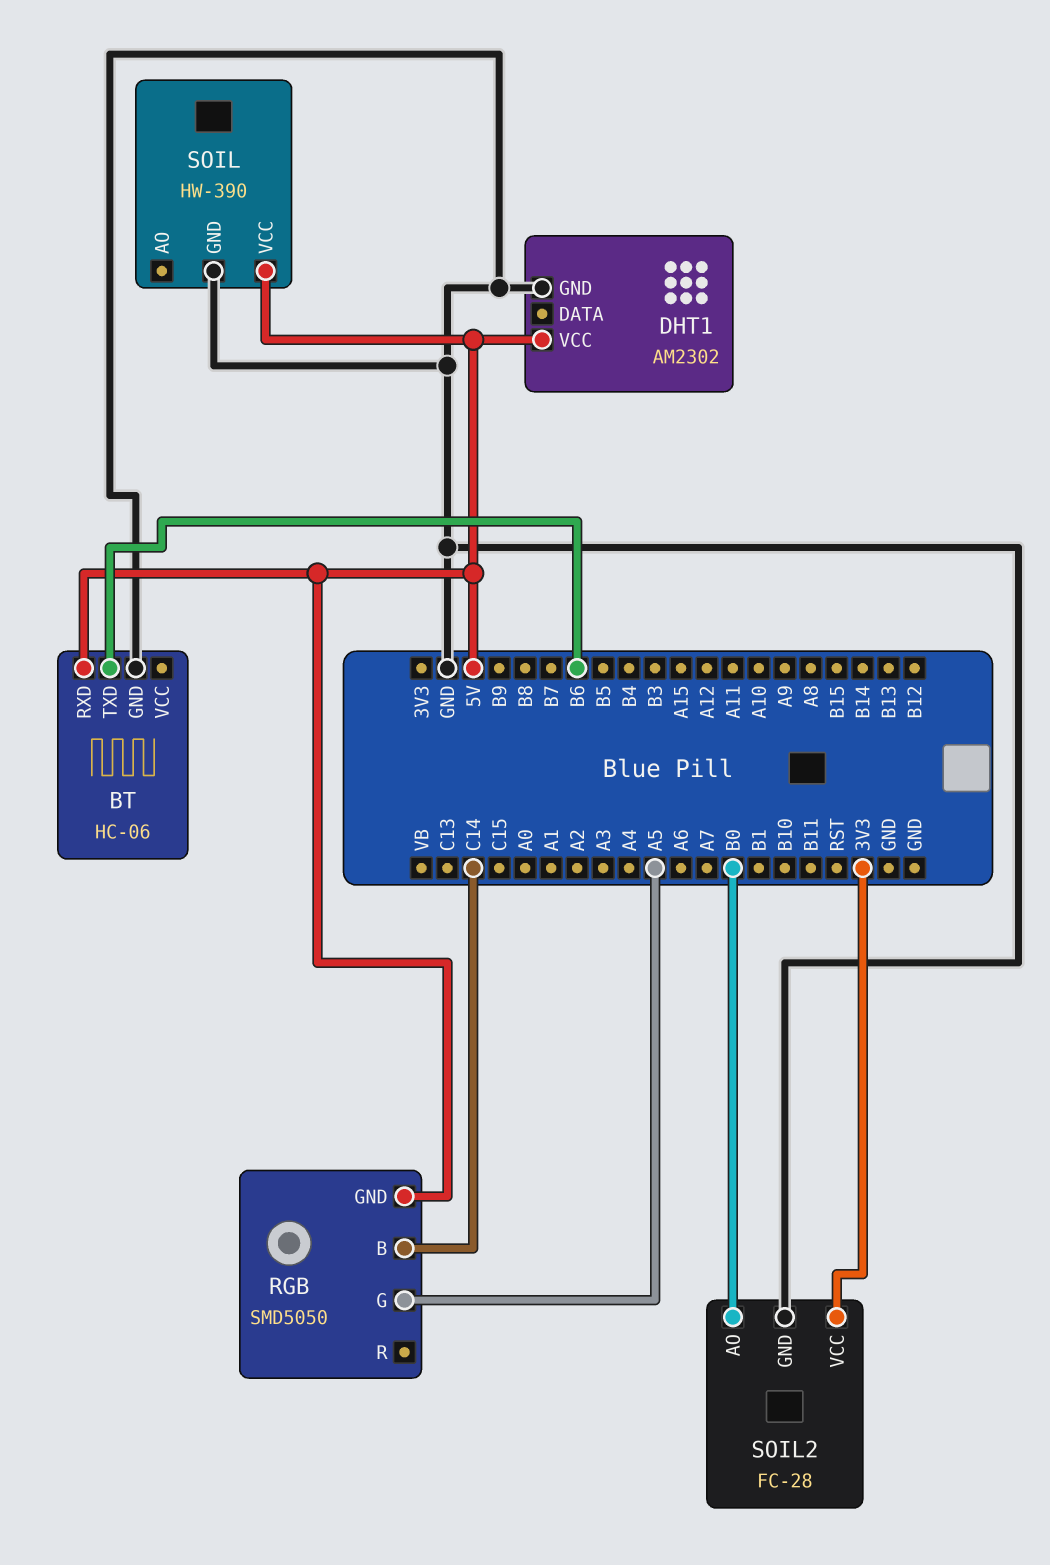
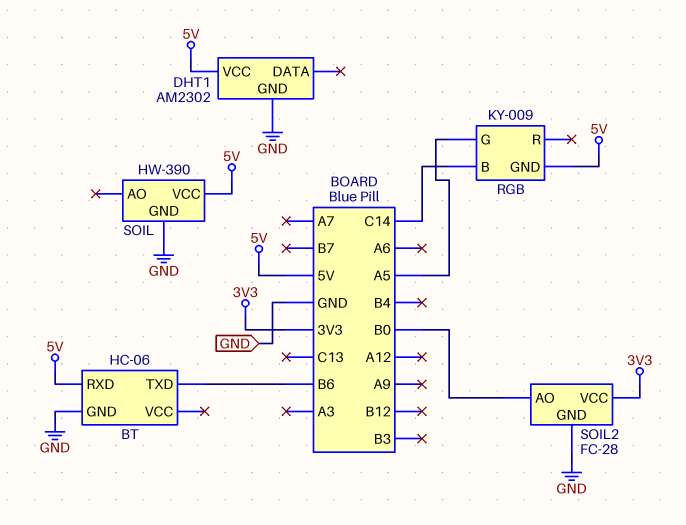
RGB: SMD5050 -> KY-009

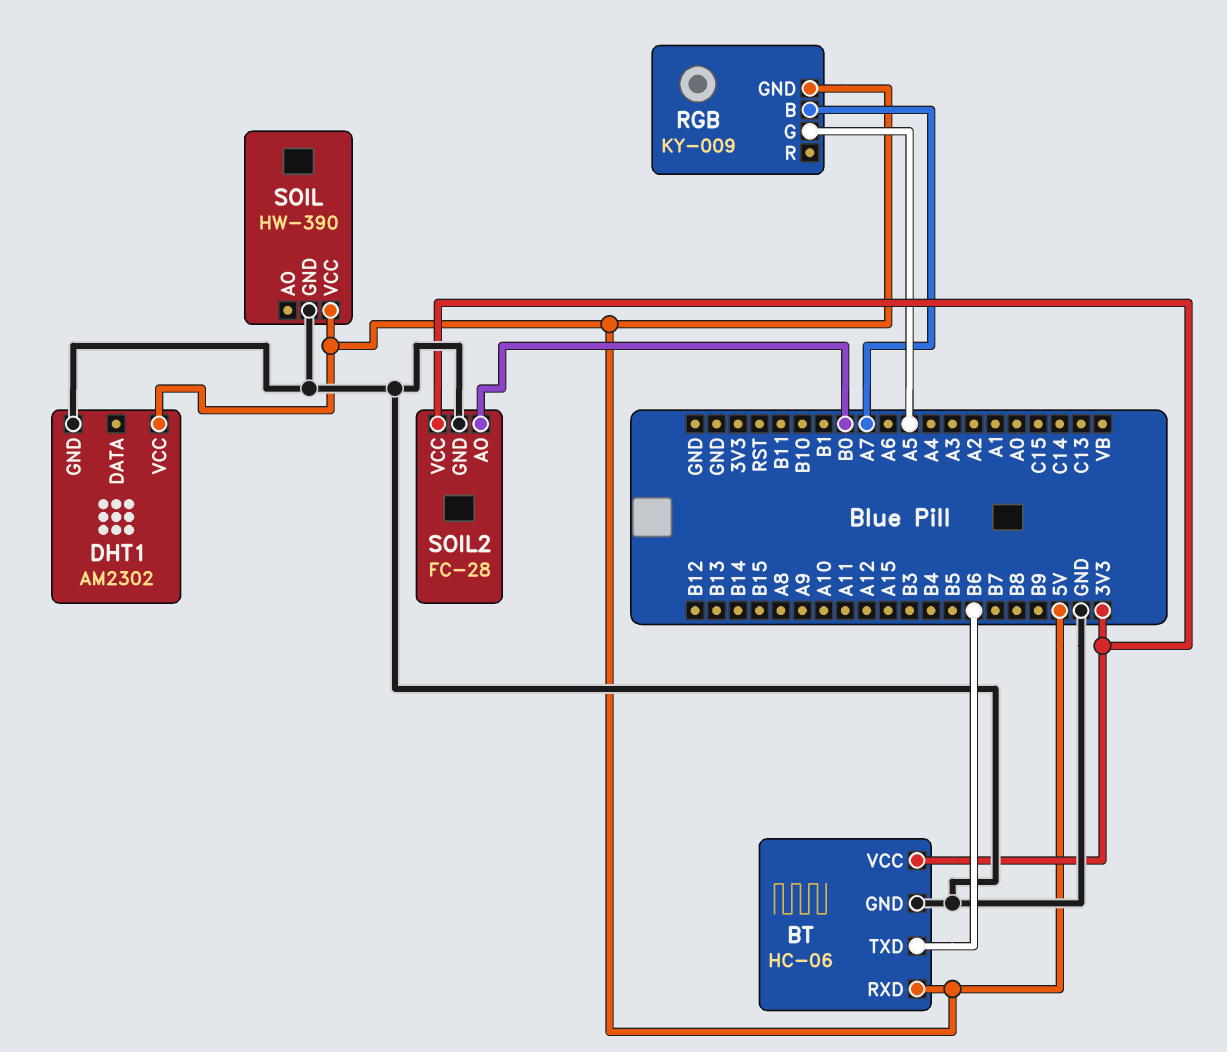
BT pin VCC: none -> 3V3
RGB pin B: C14 -> A7

